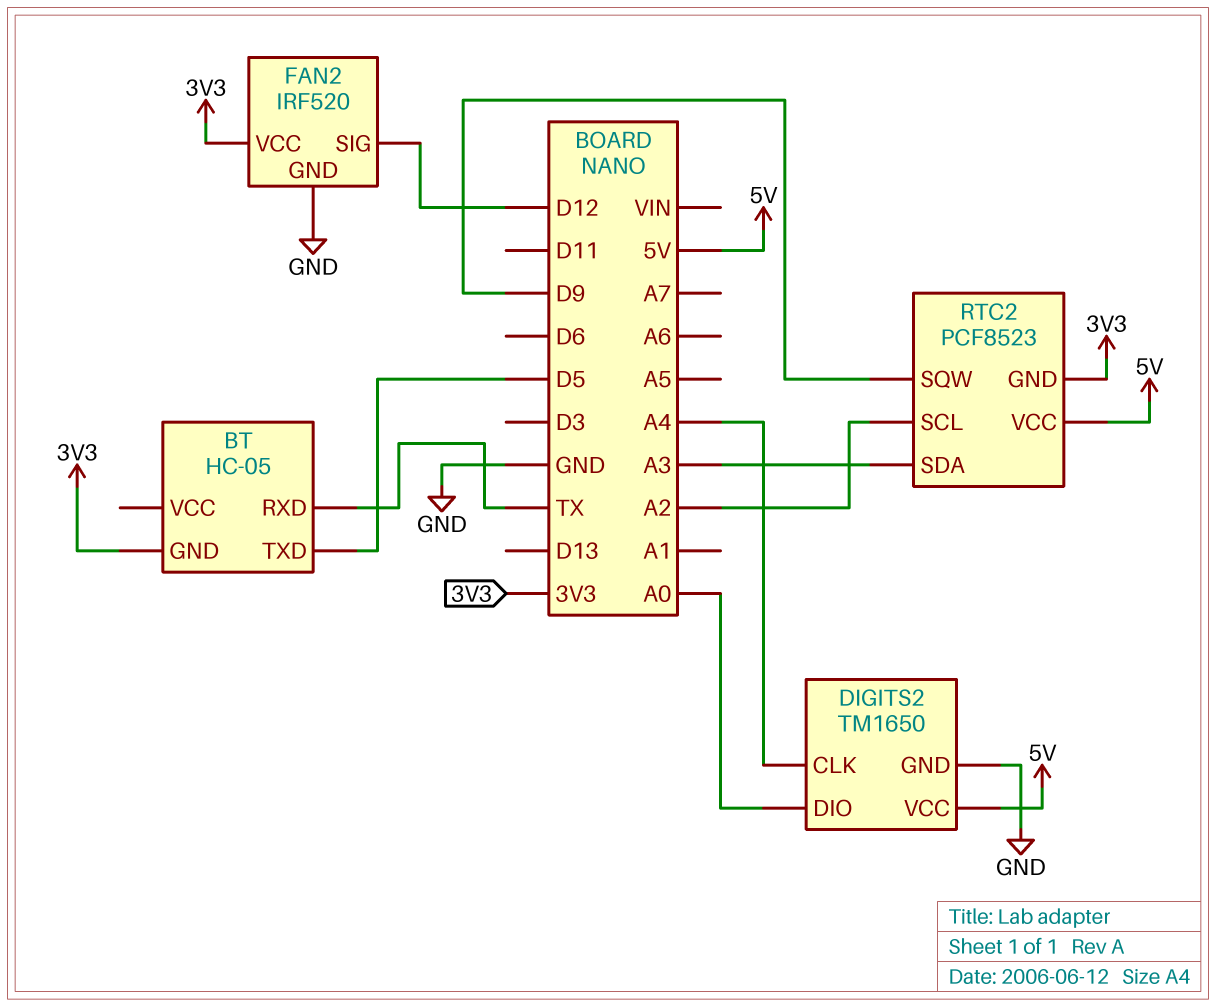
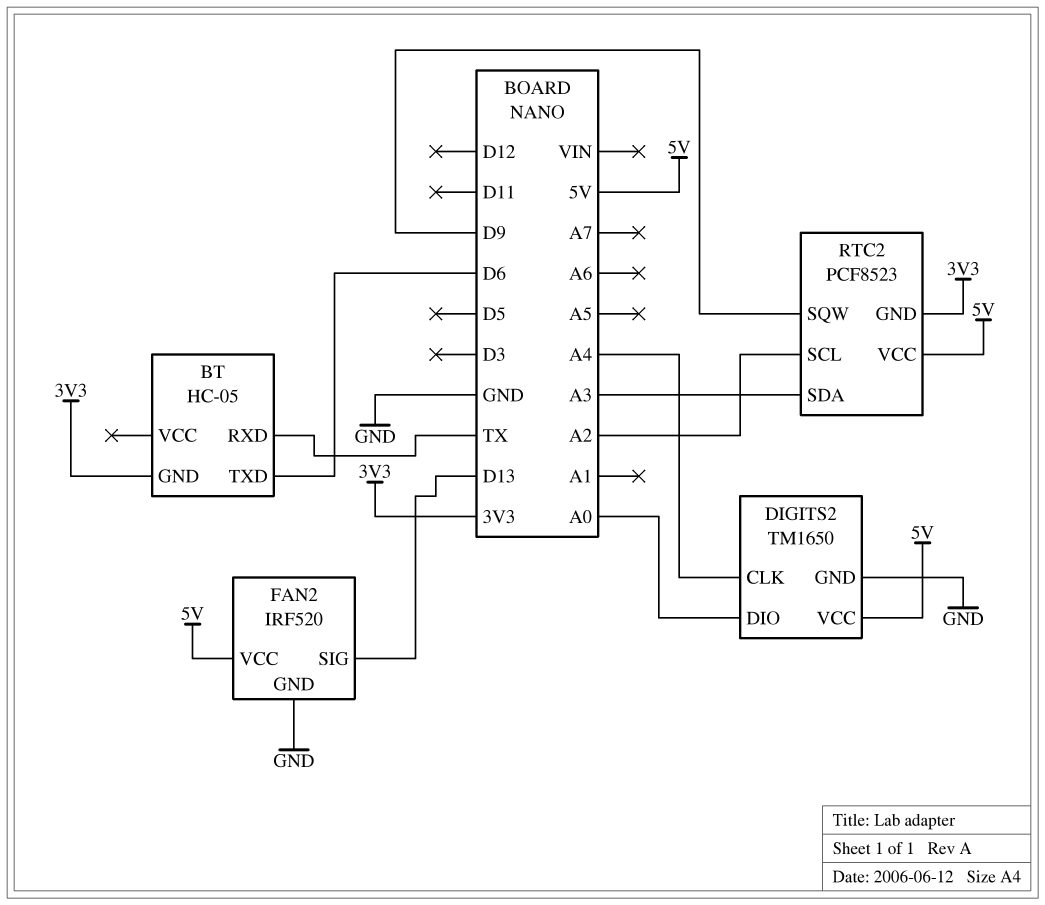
BT pin TXD: D5 -> D6
FAN2 pin SIG: D12 -> D13
FAN2 pin VCC: 3V3 -> 5V

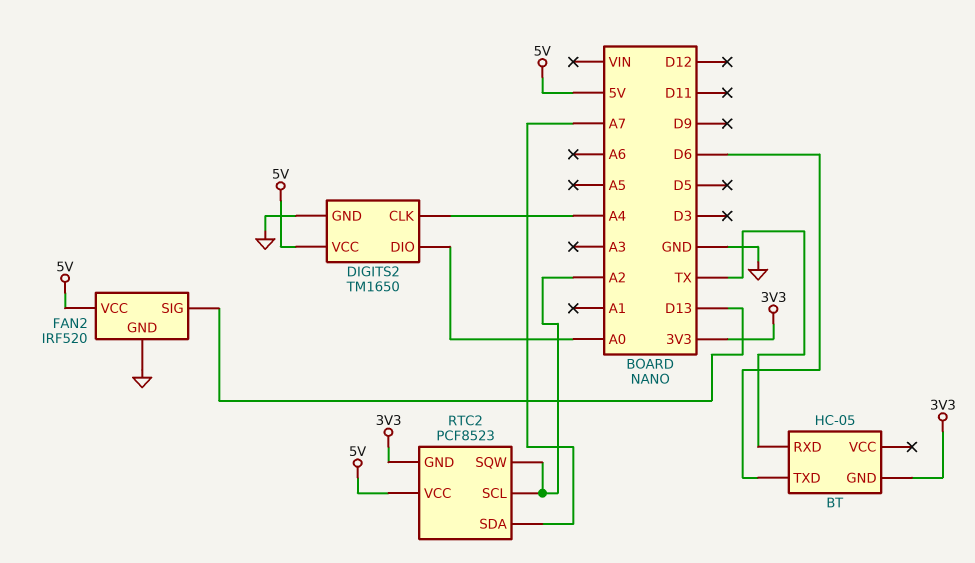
RTC2 pin SDA: A3 -> A7
RTC2 pin SQW: D9 -> A2

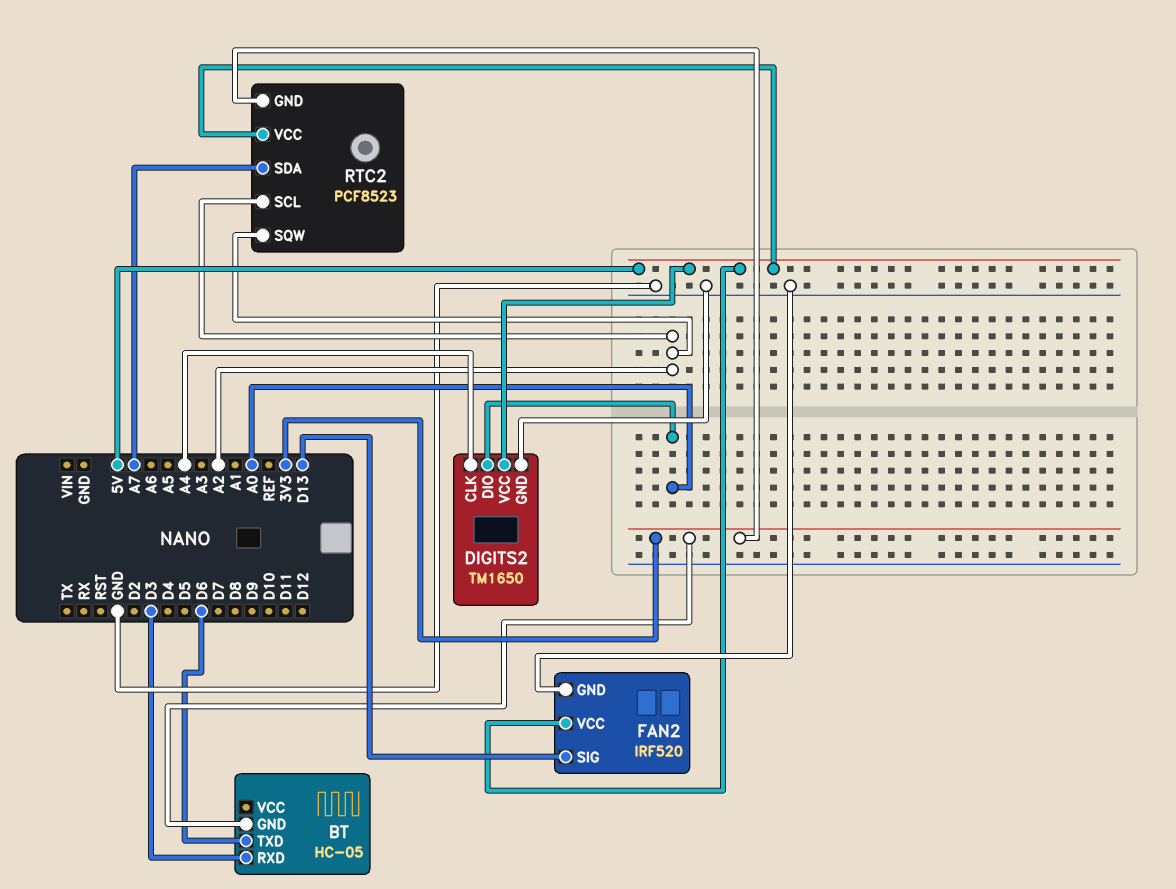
BT pin RXD: TX -> D3

